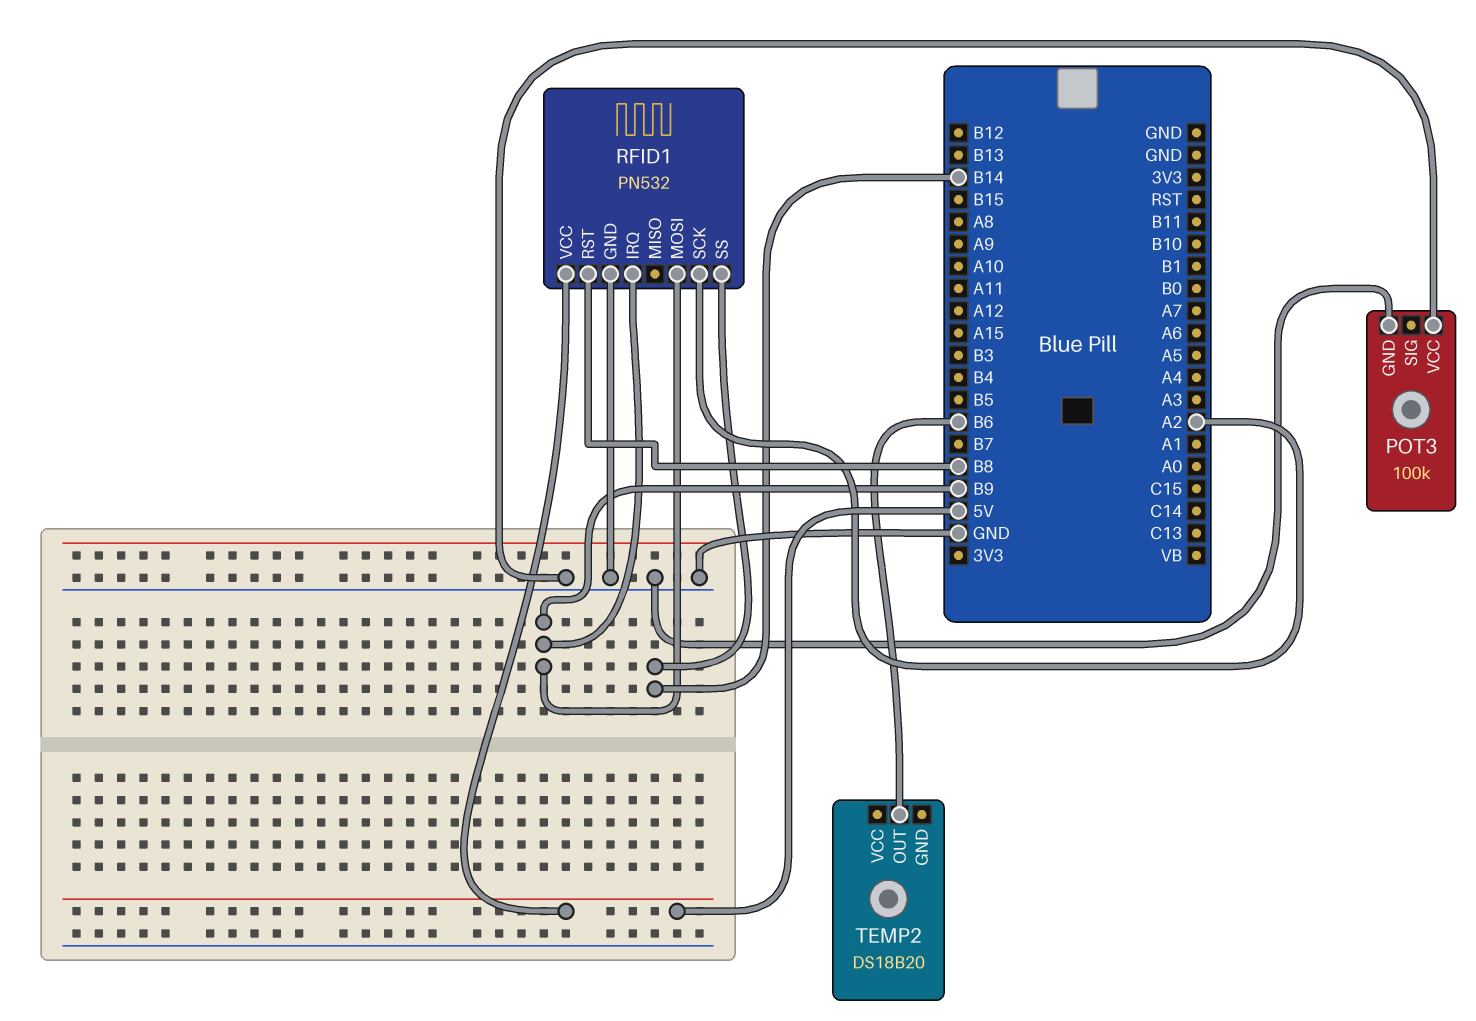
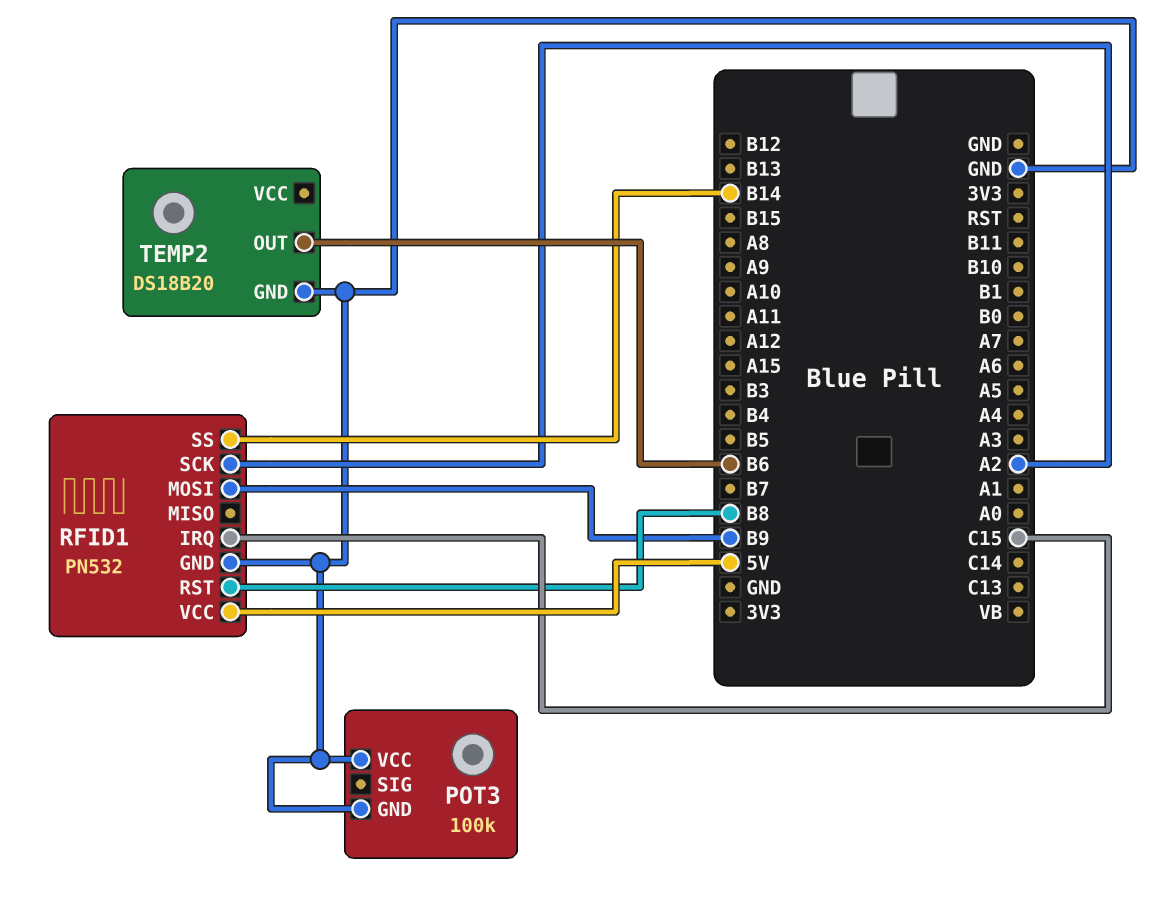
RFID1 pin IRQ: B9 -> C15
TEMP2 pin GND: none -> GND

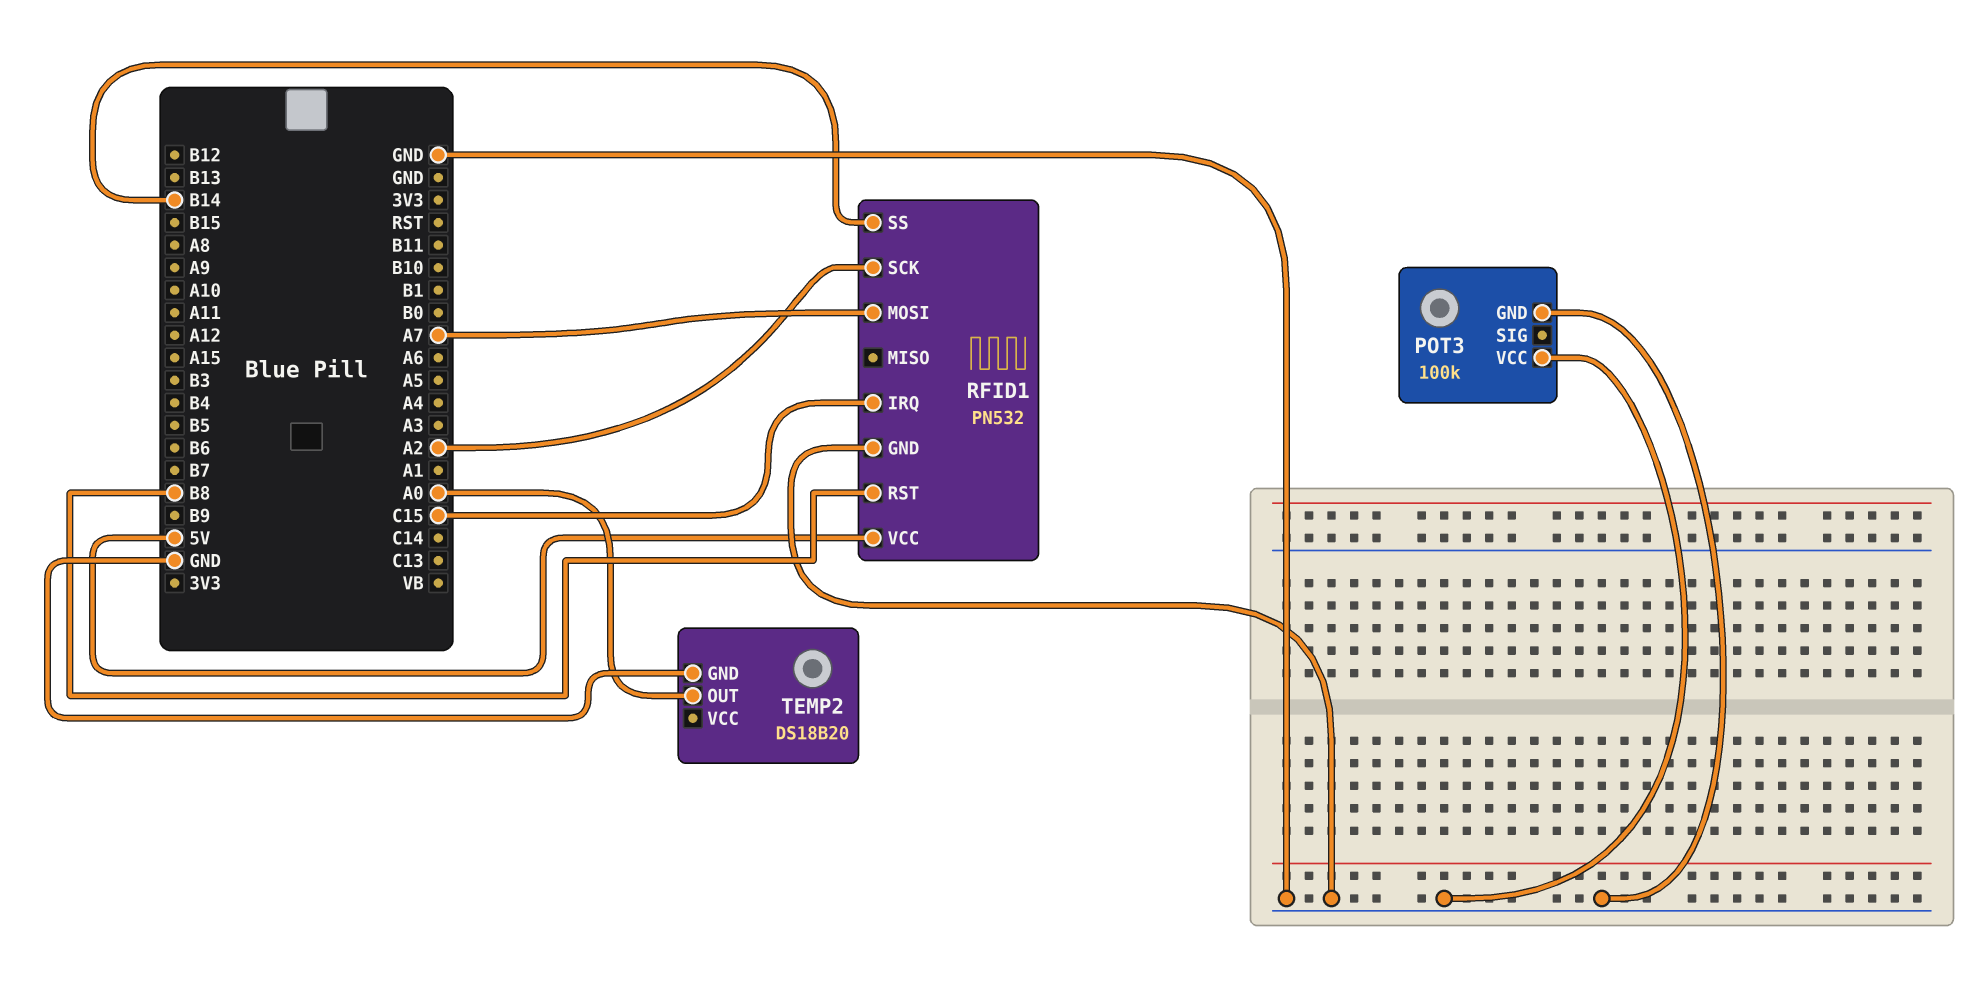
RFID1 pin MOSI: B9 -> A7
TEMP2 pin OUT: B6 -> A0

